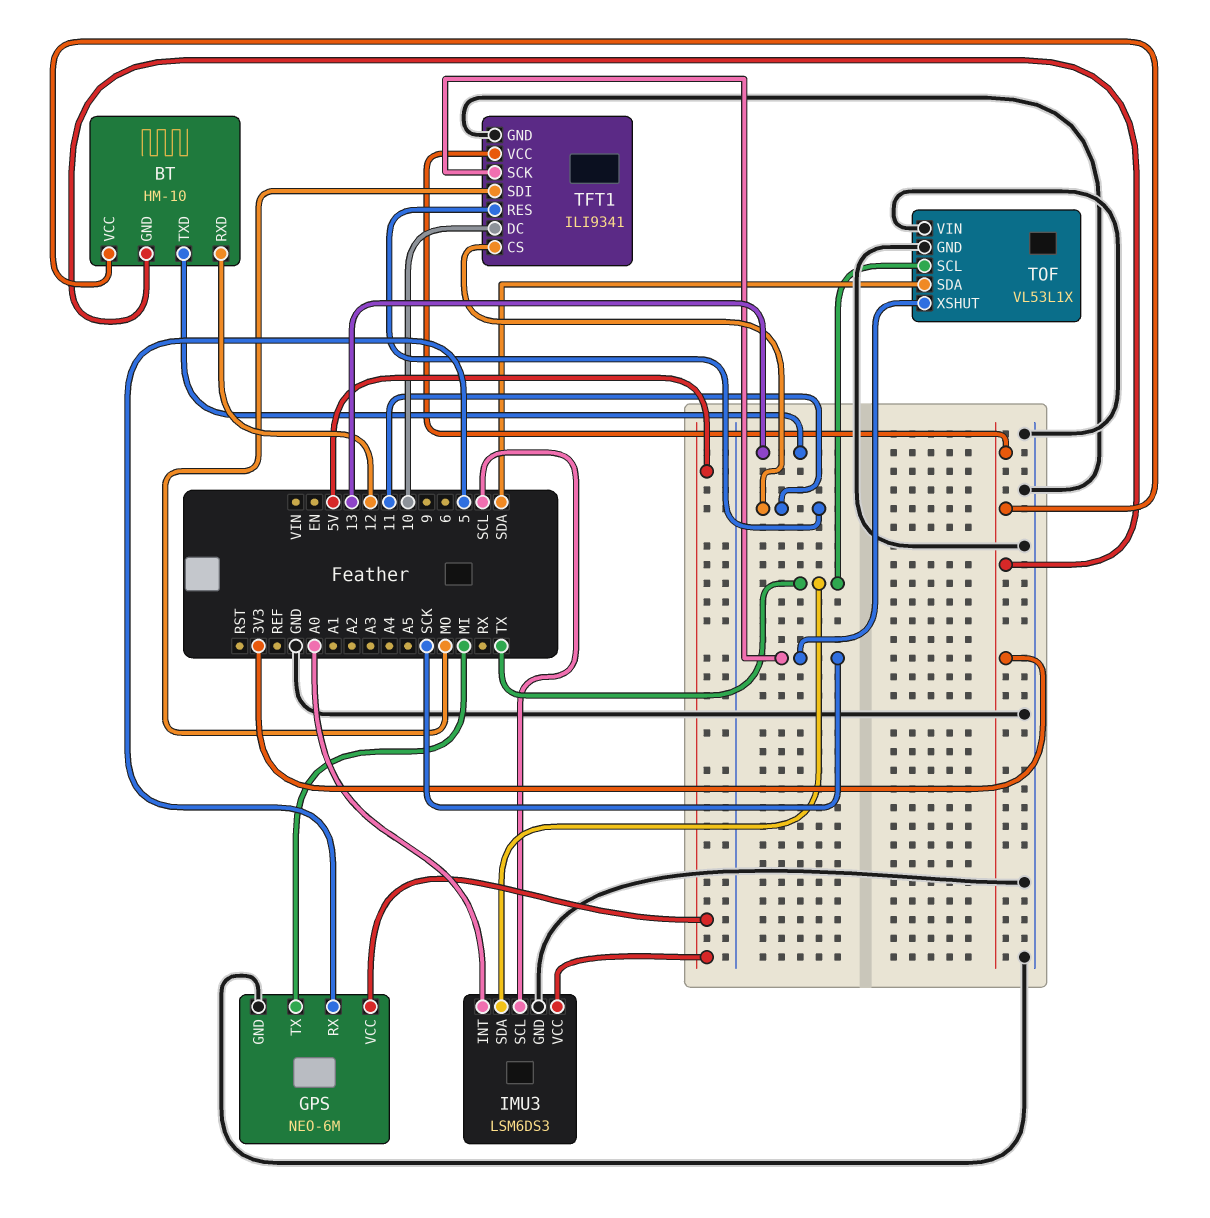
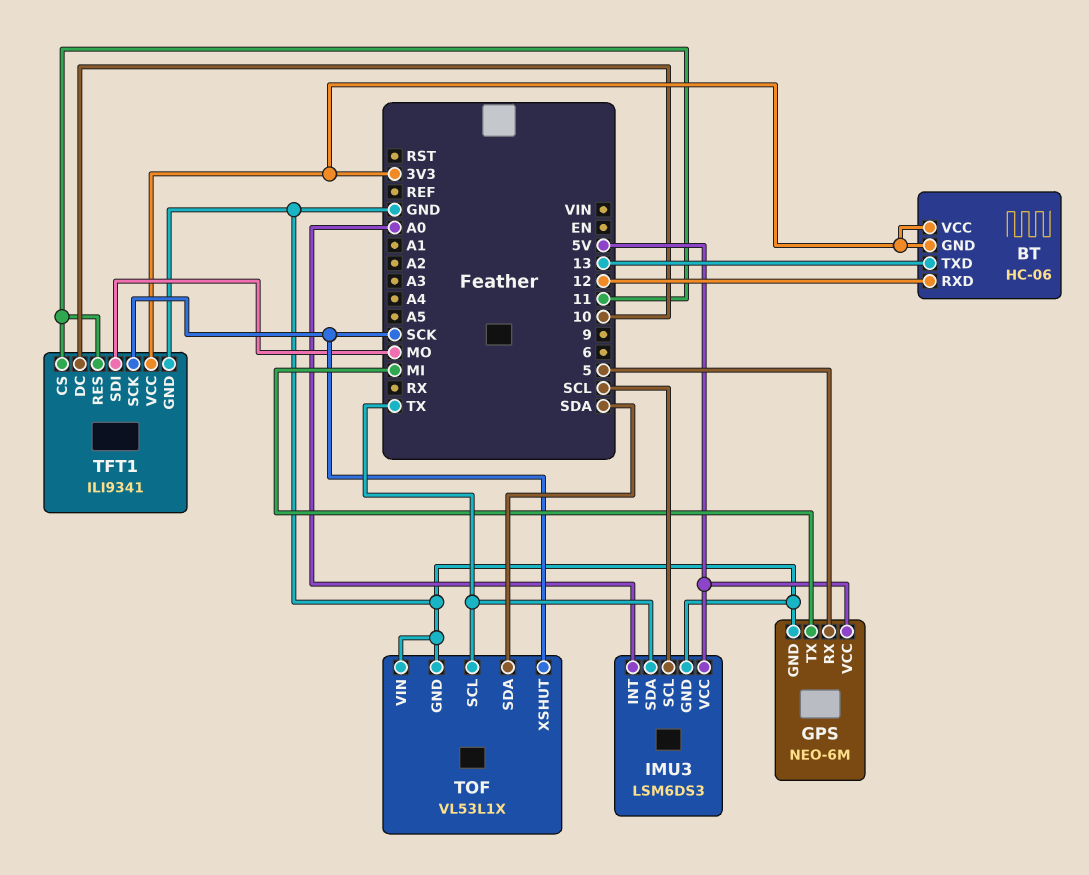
BT: HM-10 -> HC-06

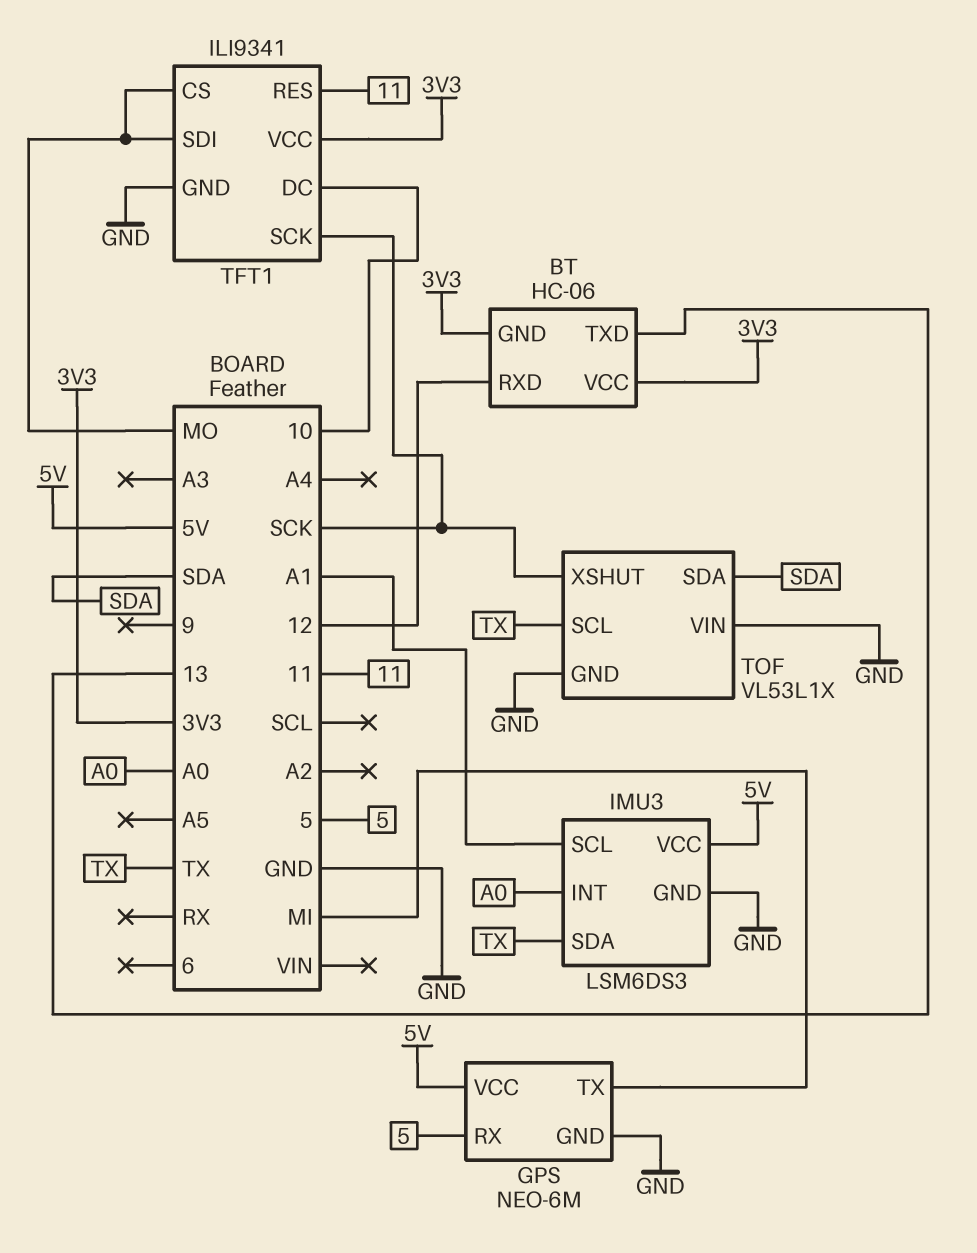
IMU3 pin SCL: SCL -> A1
TFT1 pin CS: 11 -> MO

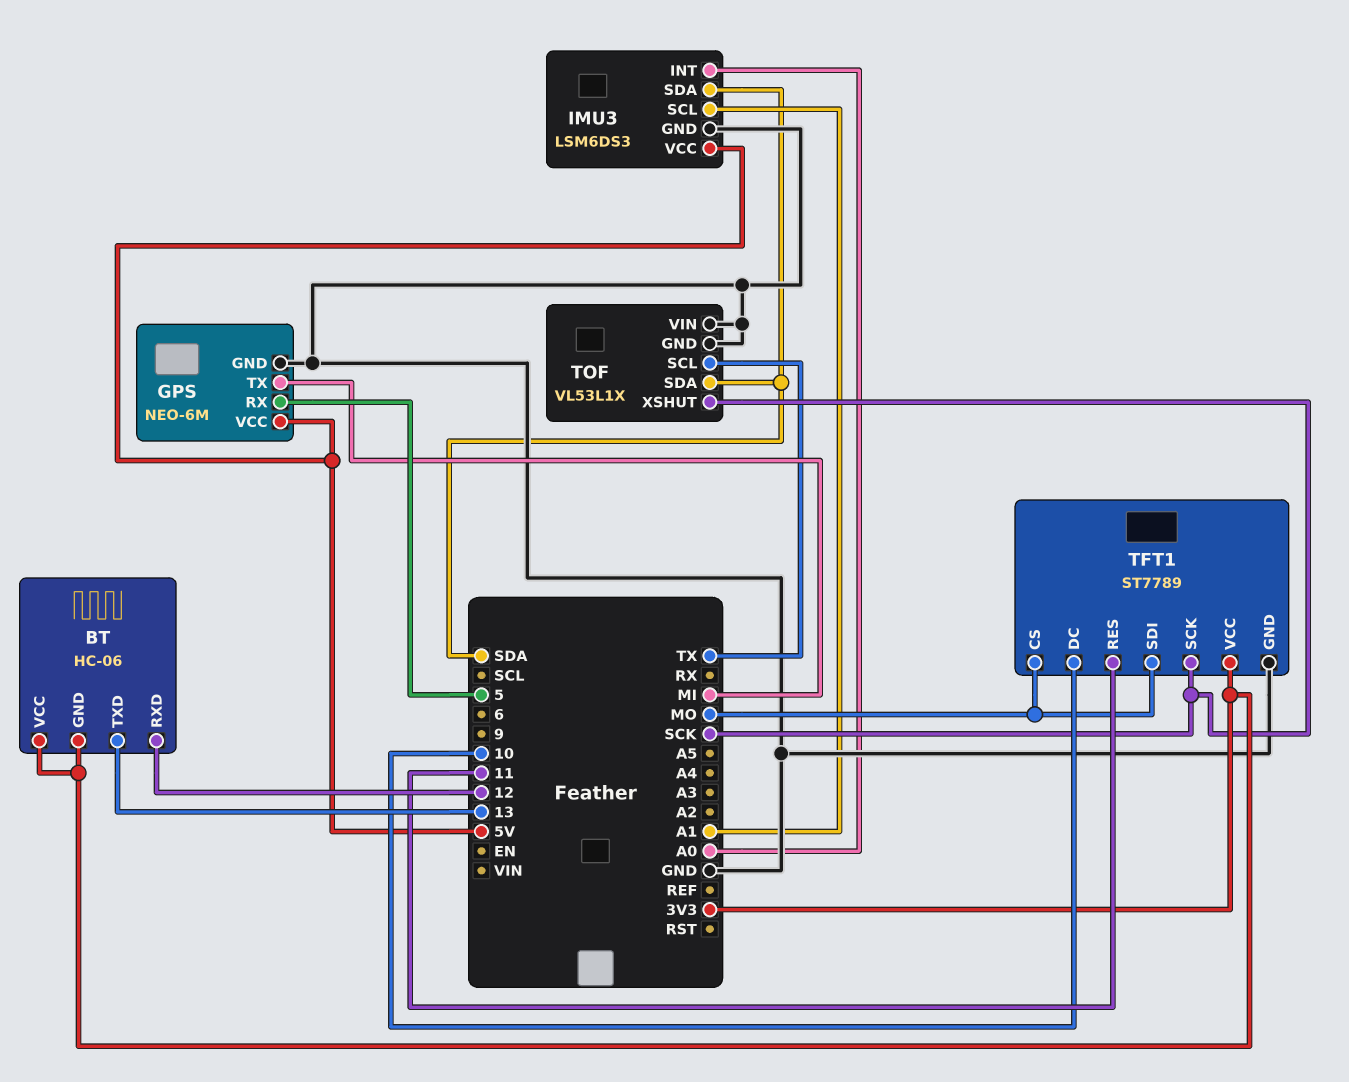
IMU3 pin SDA: TX -> SDA
TFT1: ILI9341 -> ST7789

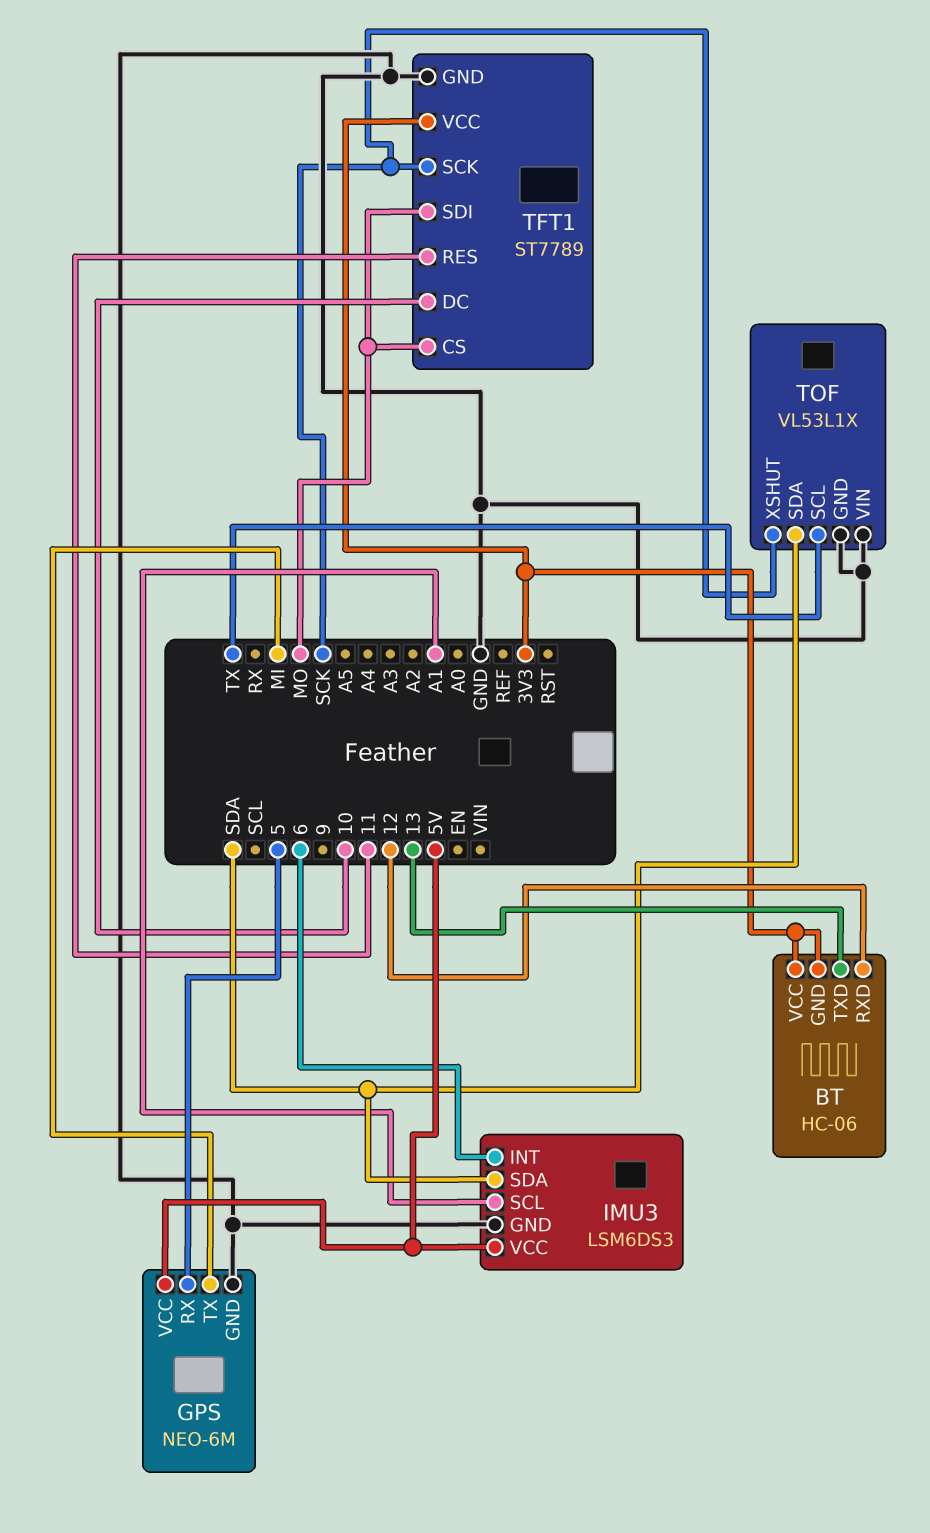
IMU3 pin INT: A0 -> 6

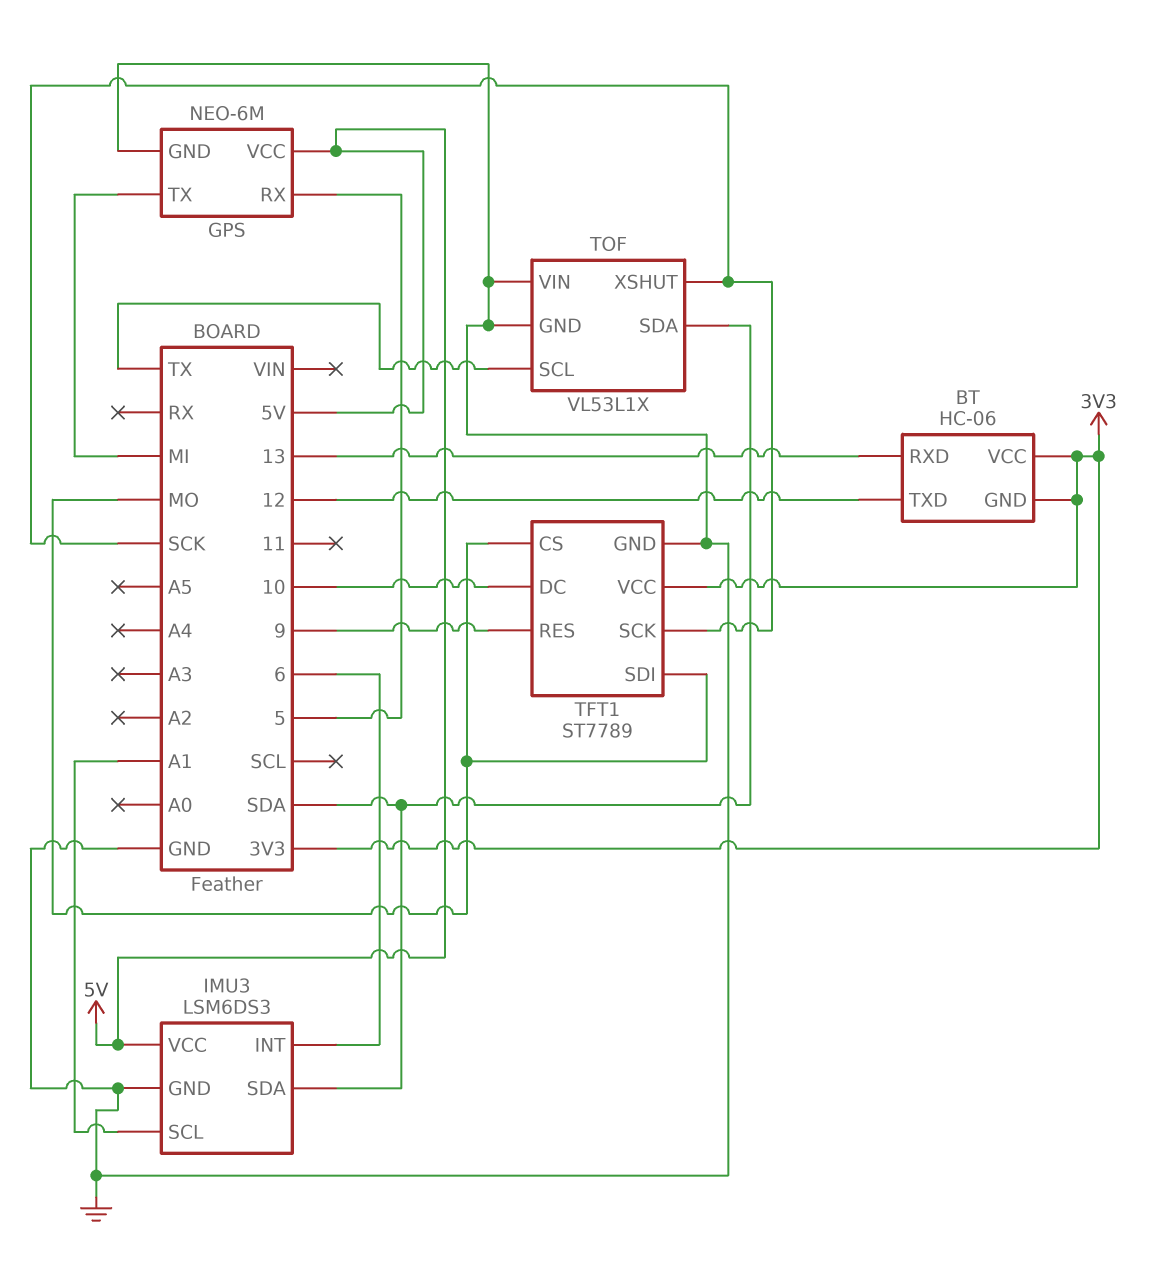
BT pin RXD: 12 -> 13
BT pin TXD: 13 -> 12
TFT1 pin RES: 11 -> 9

